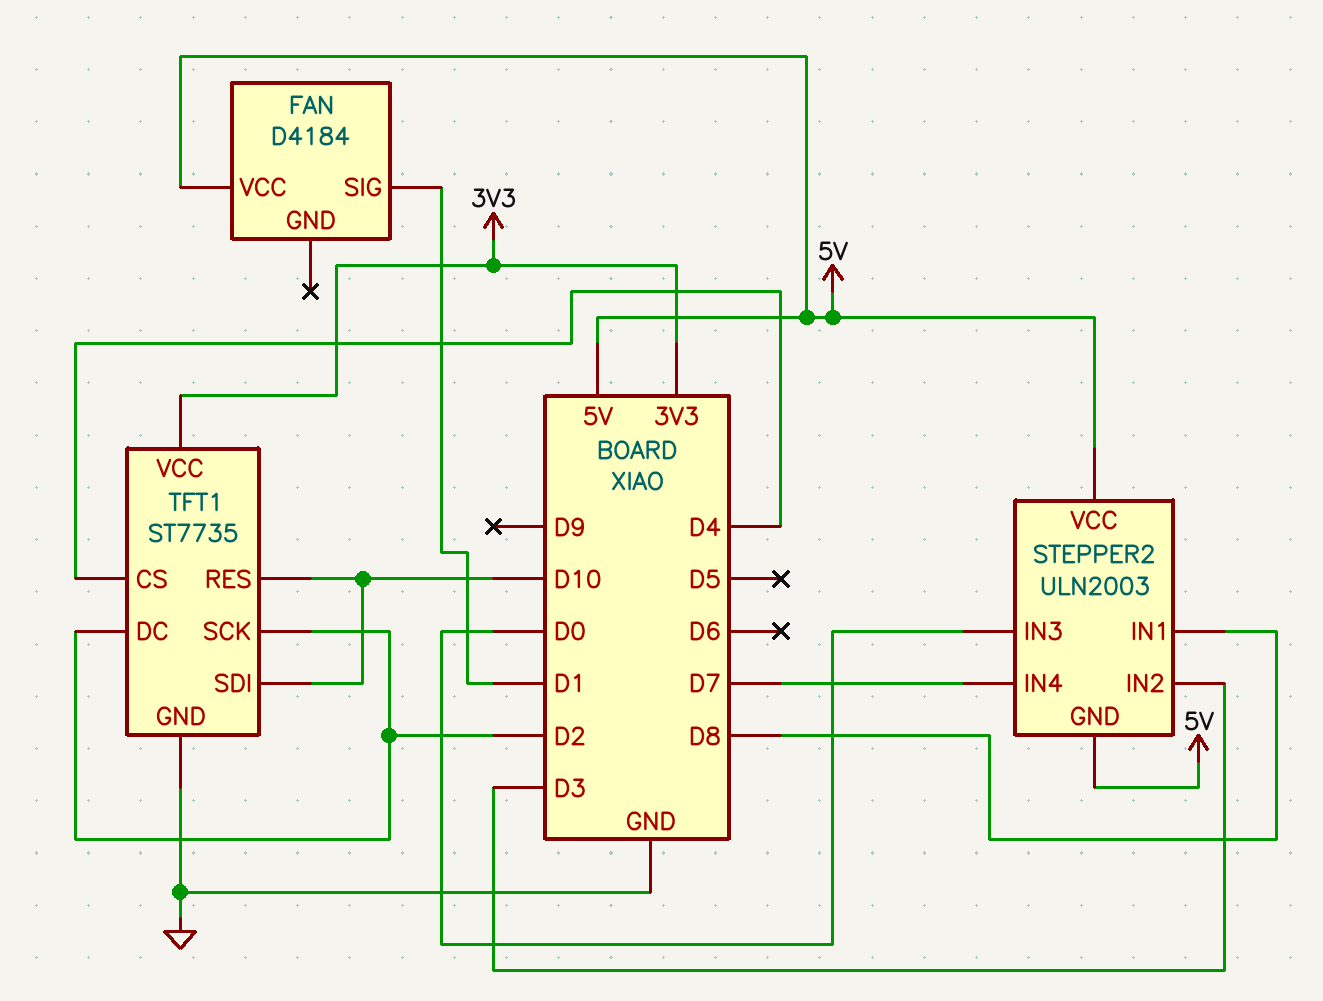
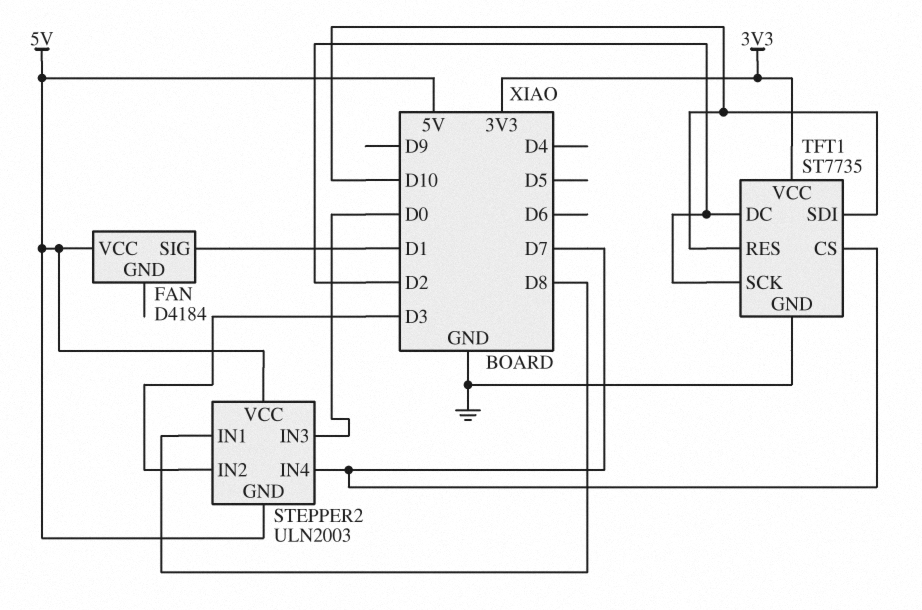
TFT1 pin CS: D4 -> D7

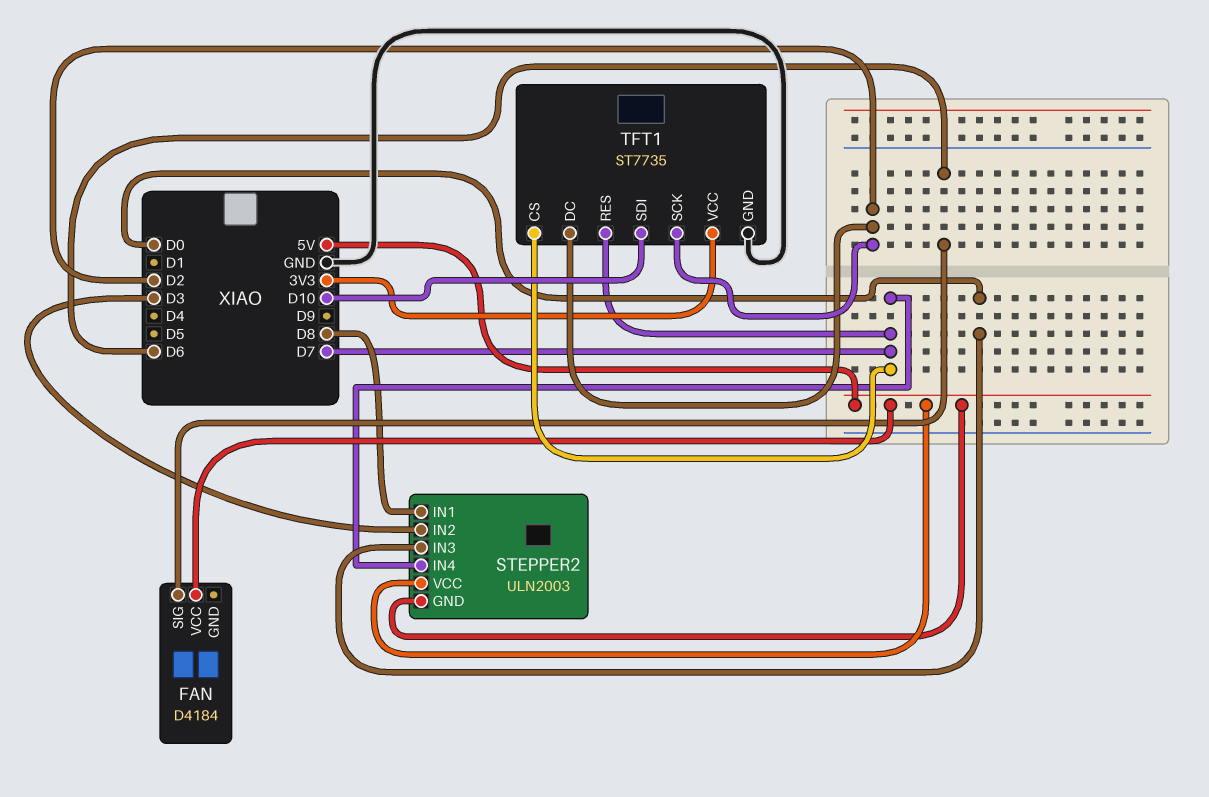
FAN pin SIG: D1 -> D6
TFT1 pin RES: D10 -> D7

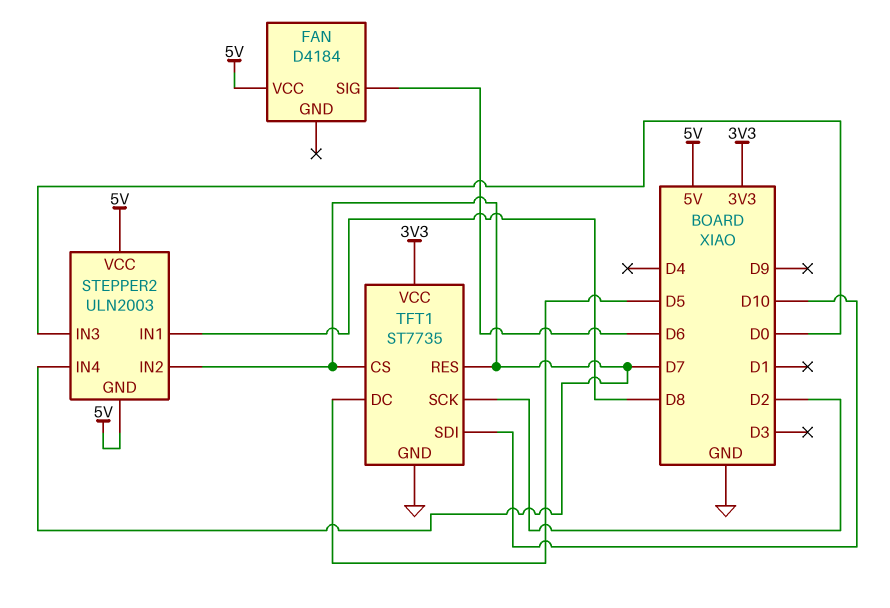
STEPPER2 pin IN2: D3 -> D7
TFT1 pin DC: D2 -> D5

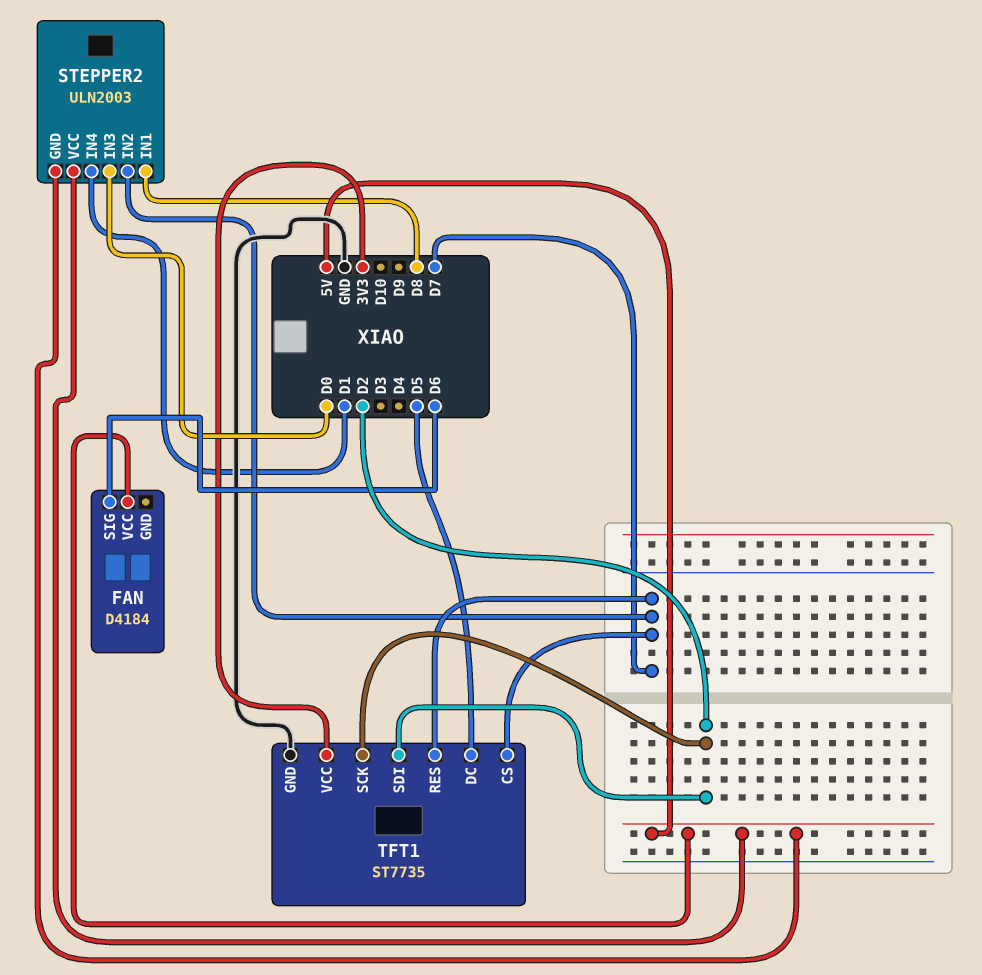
STEPPER2 pin IN4: D7 -> D1
TFT1 pin SDI: D10 -> D2

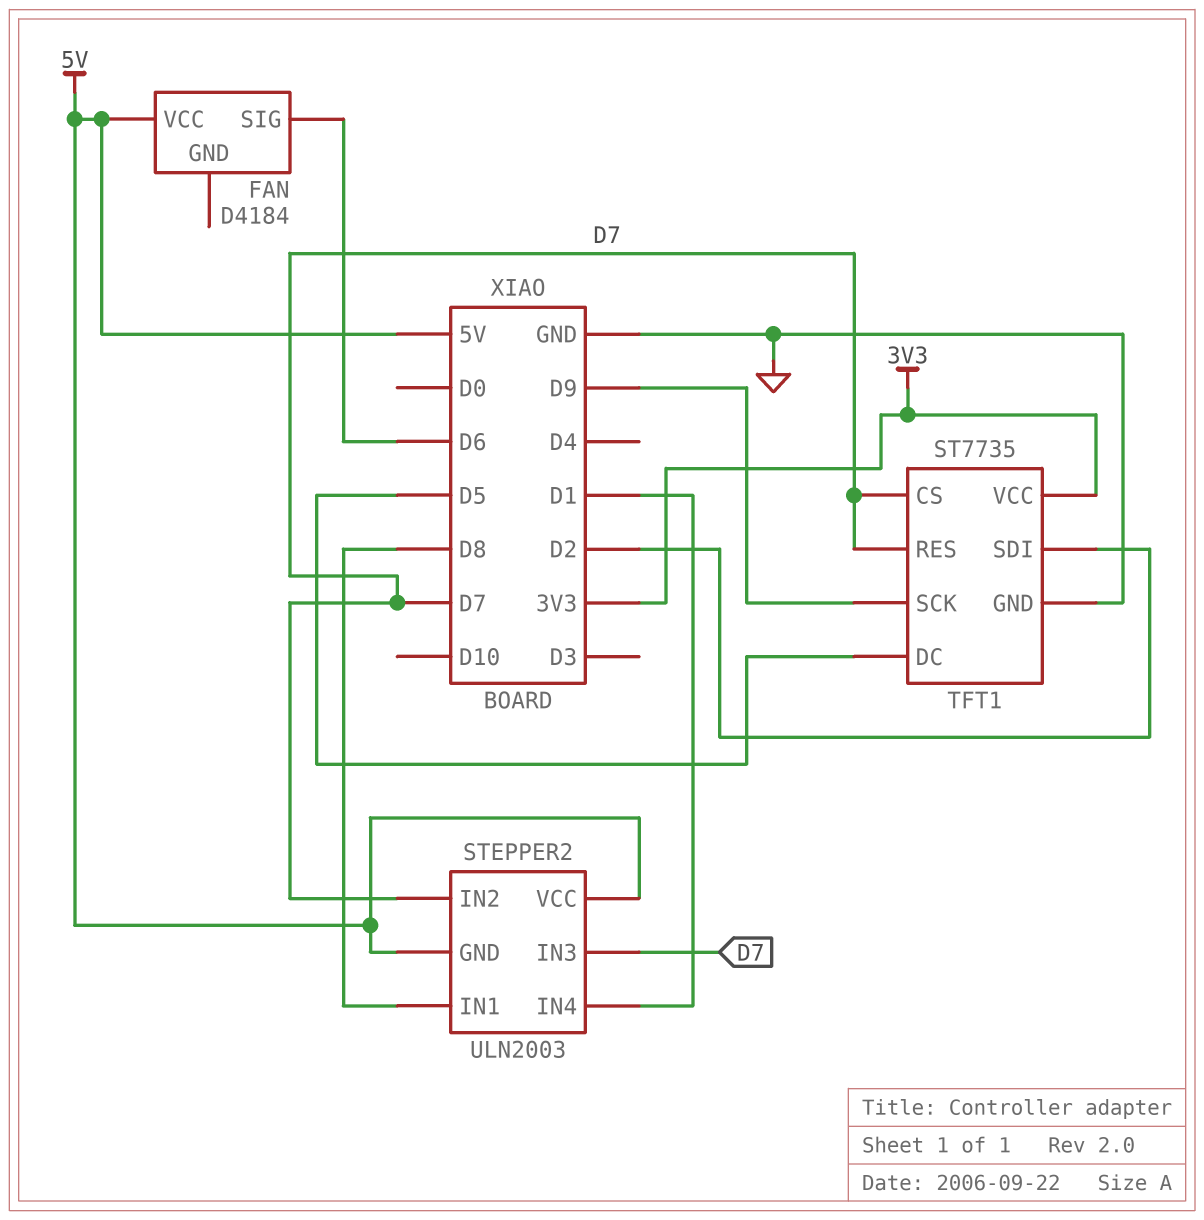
STEPPER2 pin IN3: D0 -> D7
TFT1 pin SCK: D2 -> D9

